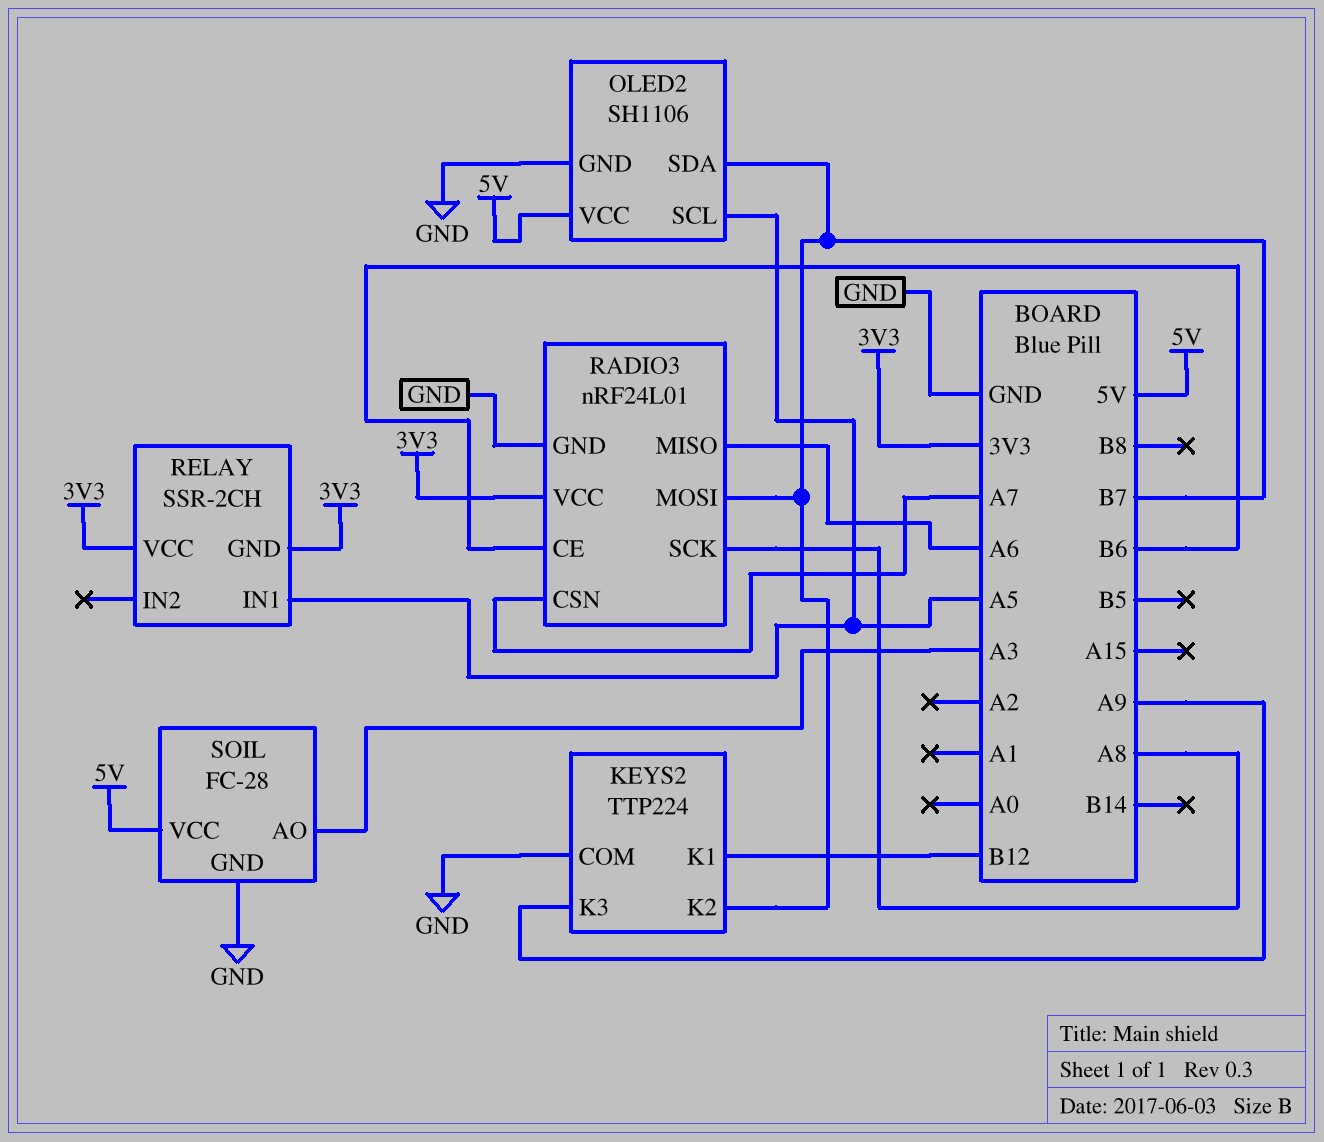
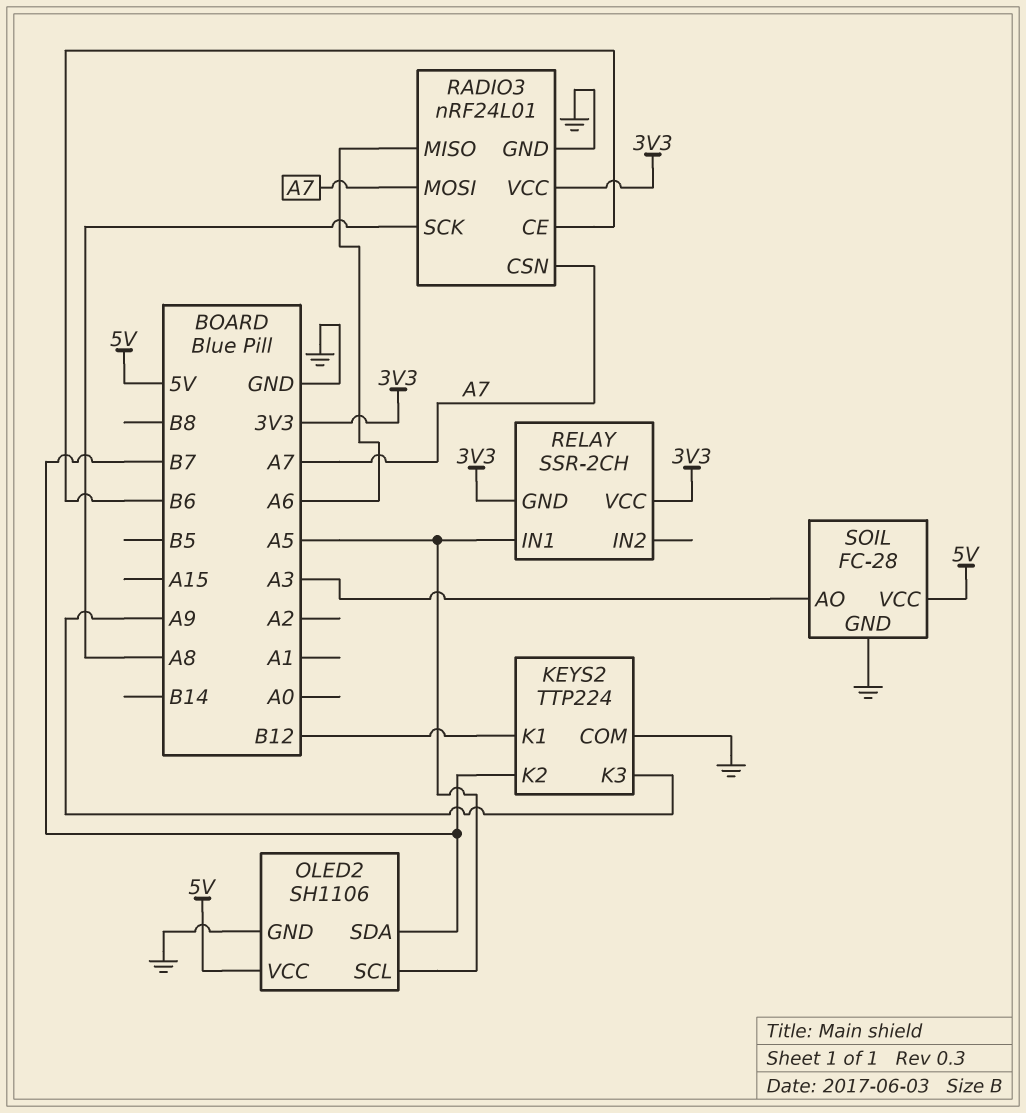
RADIO3 pin MOSI: B7 -> A7

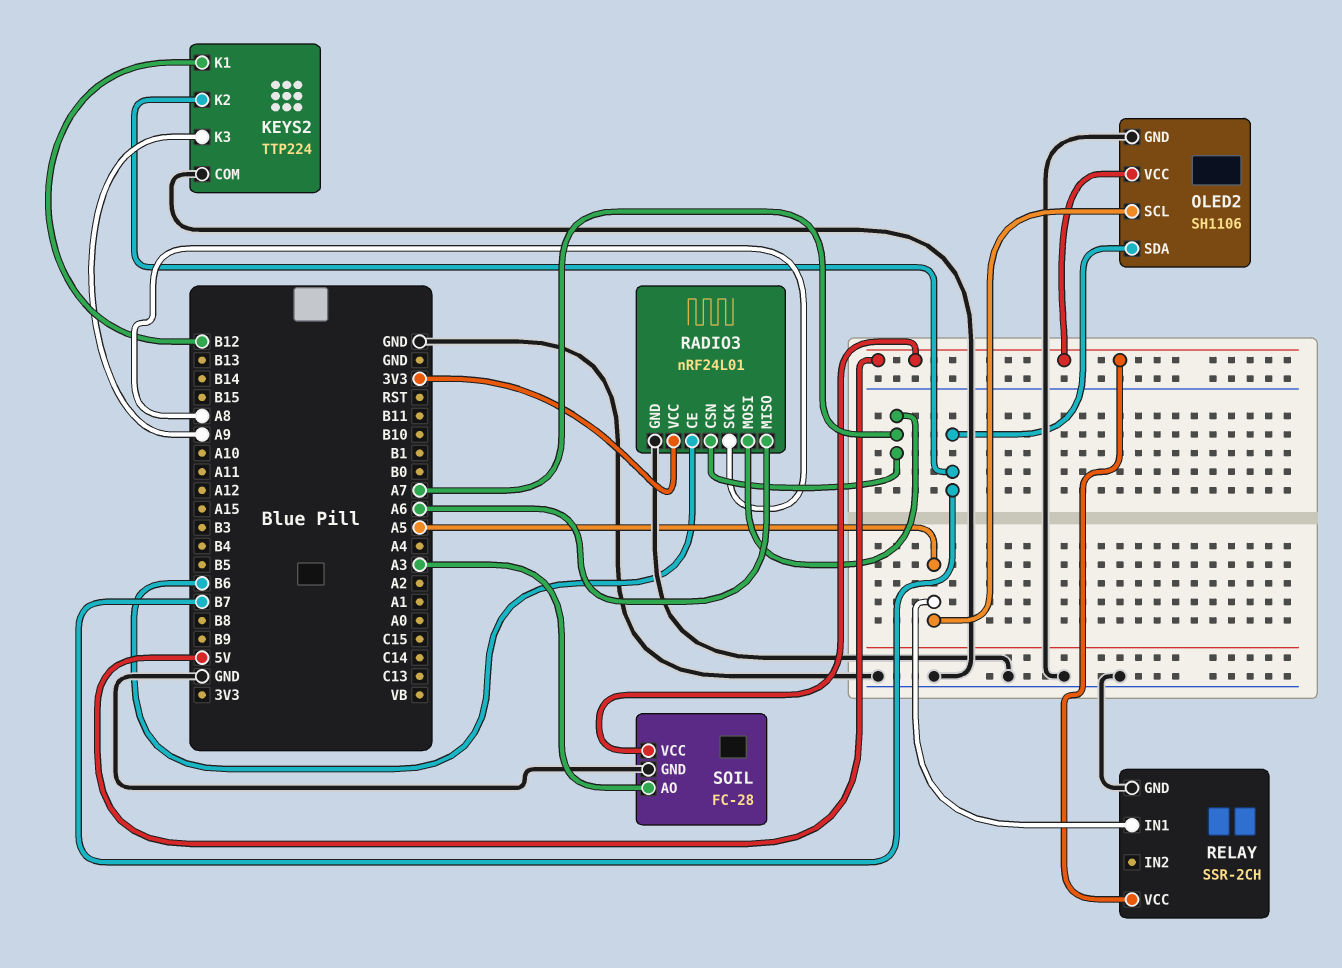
RELAY pin GND: 3V3 -> GND
RELAY pin VCC: 3V3 -> 5V

